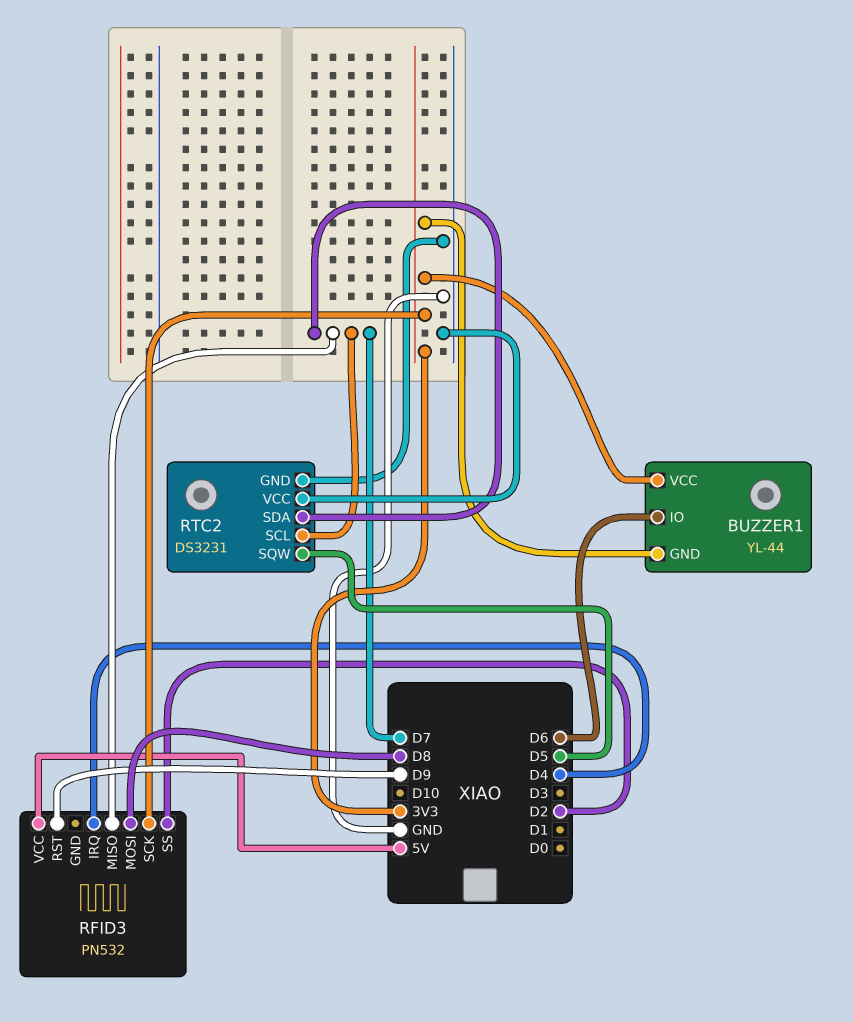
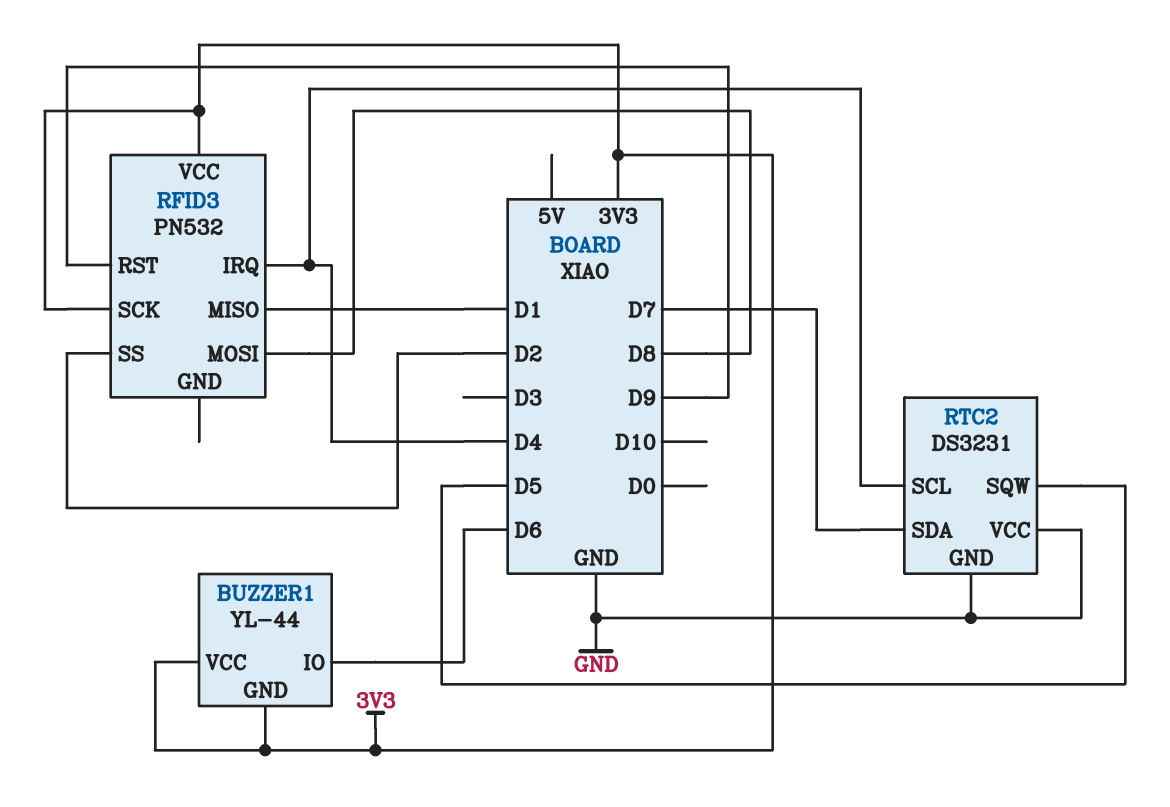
RFID3 pin MISO: D7 -> D1
RFID3 pin VCC: 5V -> 3V3
RTC2 pin SCL: D7 -> D4

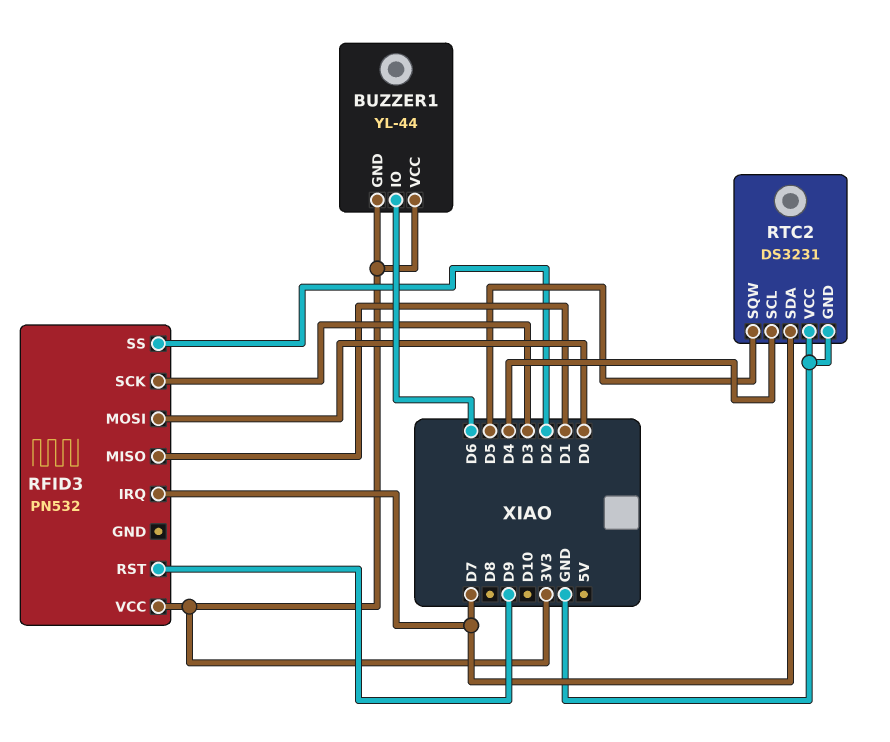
RFID3 pin IRQ: D4 -> D7
RFID3 pin MOSI: D8 -> D0
RFID3 pin SCK: 3V3 -> D3

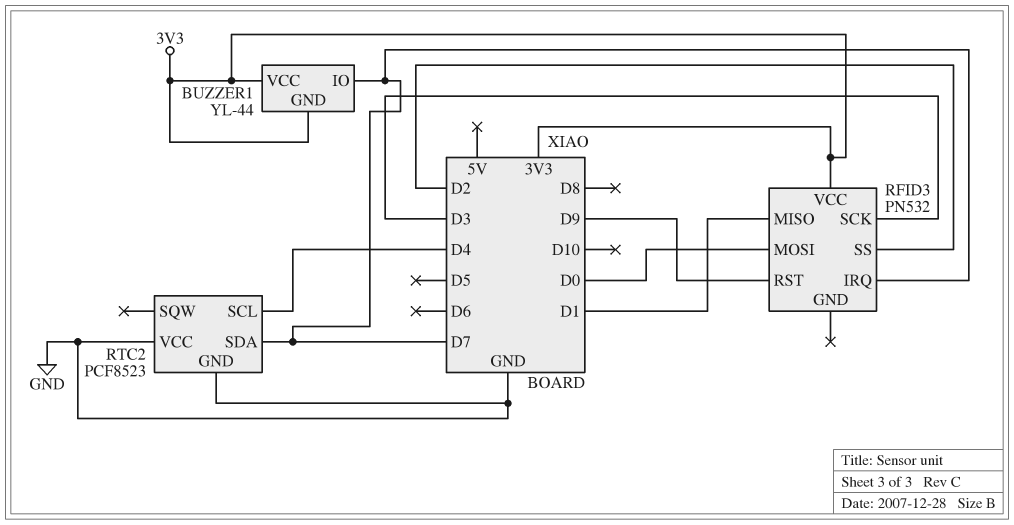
BUZZER1 pin IO: D6 -> D7
RTC2: DS3231 -> PCF8523
RTC2 pin SQW: D5 -> none

